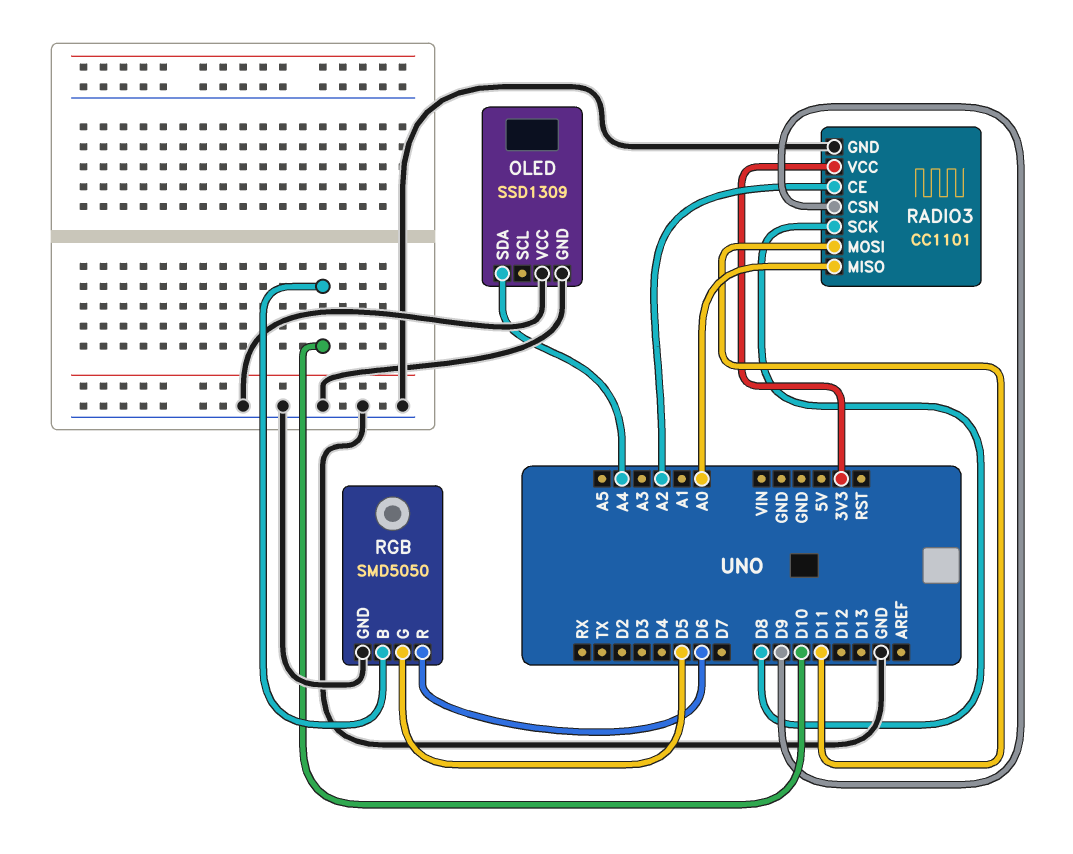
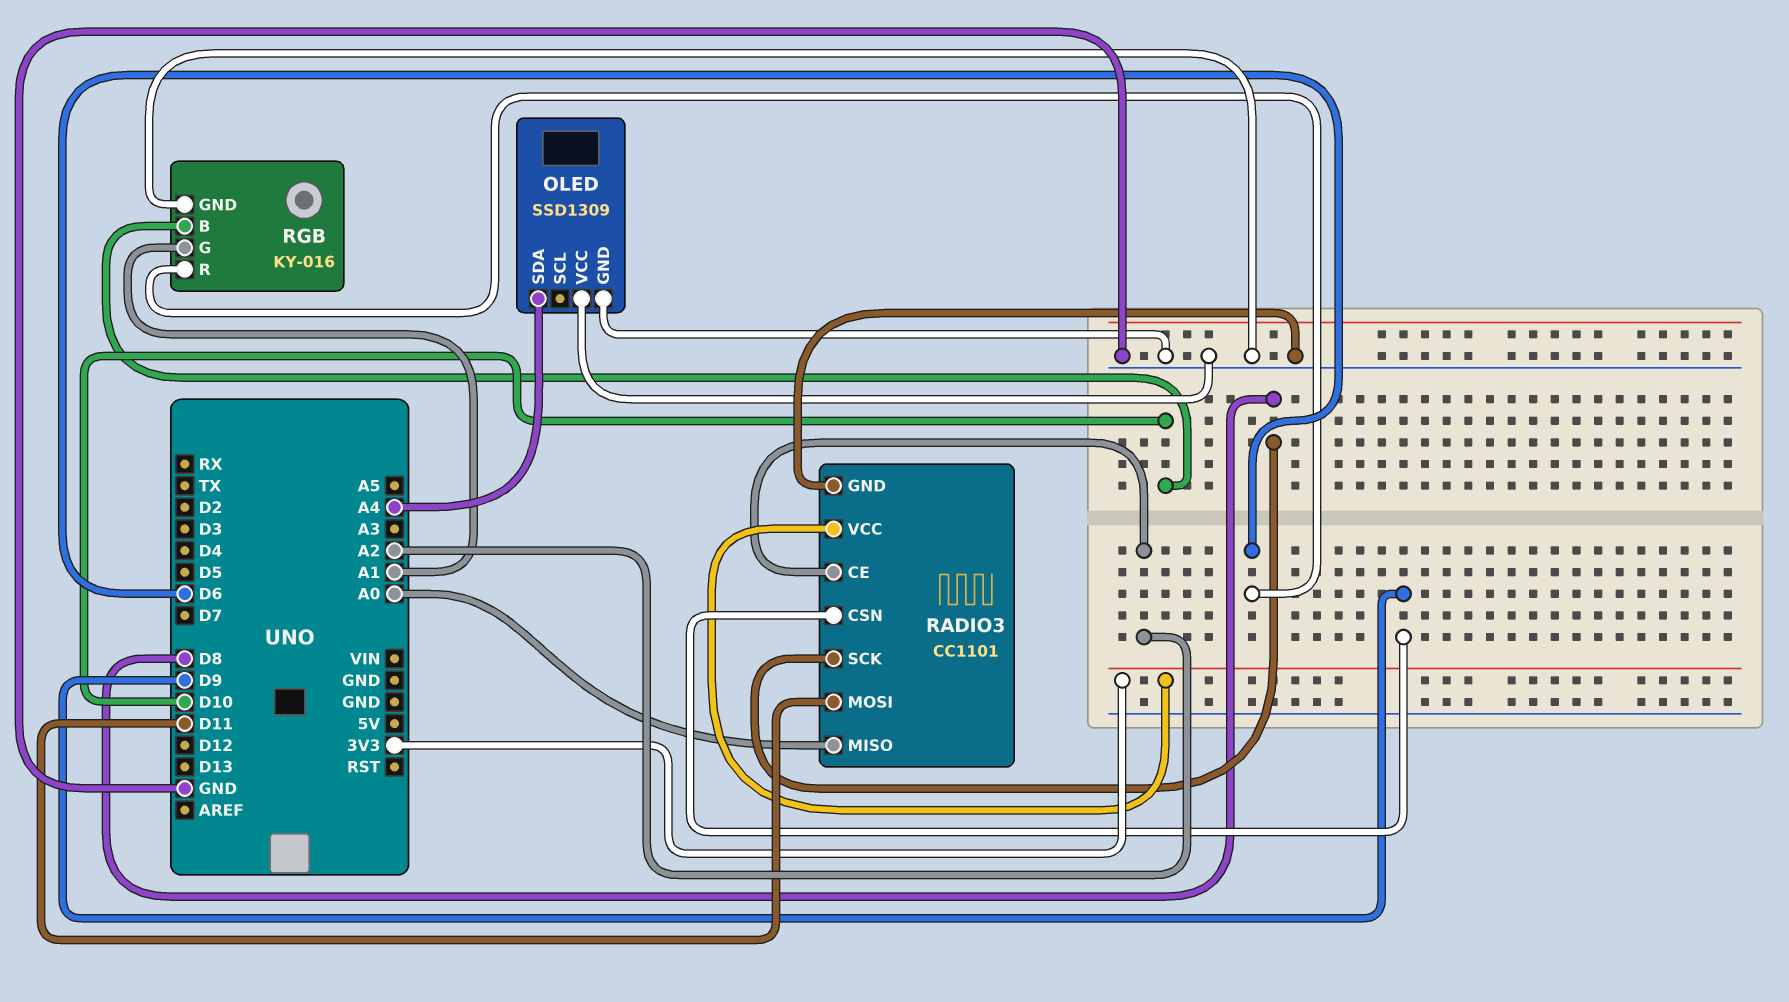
RGB: SMD5050 -> KY-016
RGB pin G: D5 -> A1

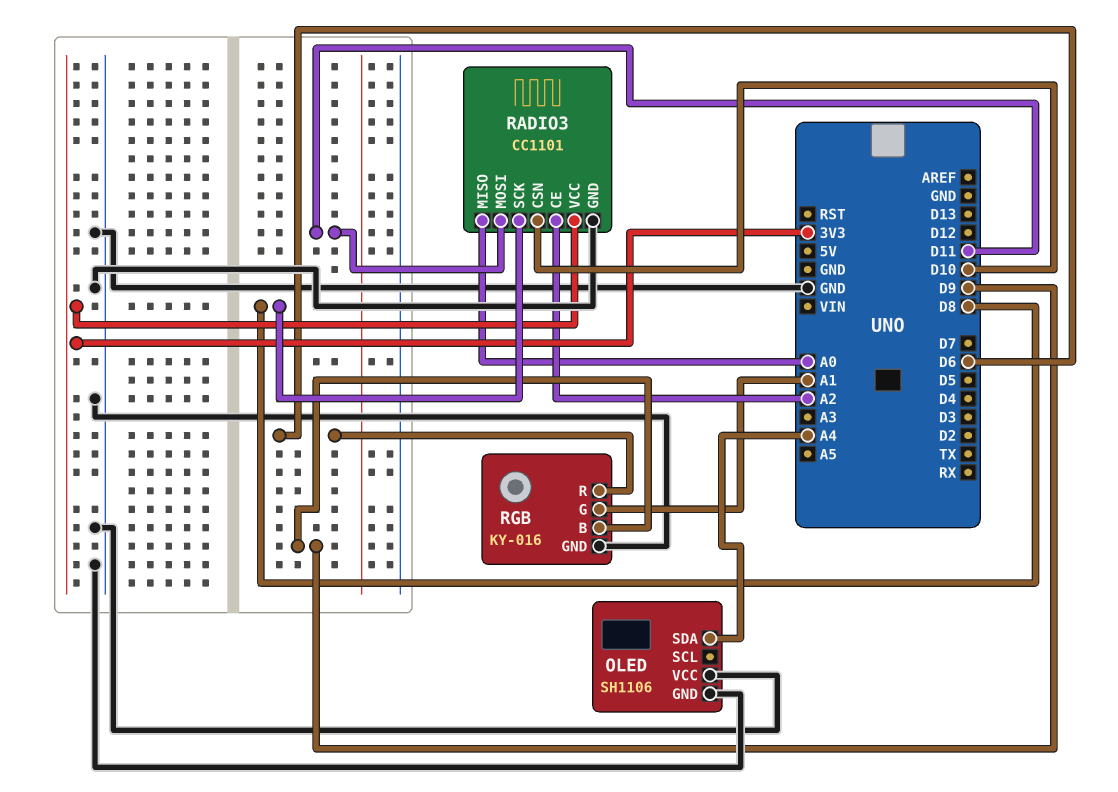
OLED: SSD1309 -> SH1106
RADIO3 pin CSN: D9 -> D10
RGB pin B: D10 -> D9

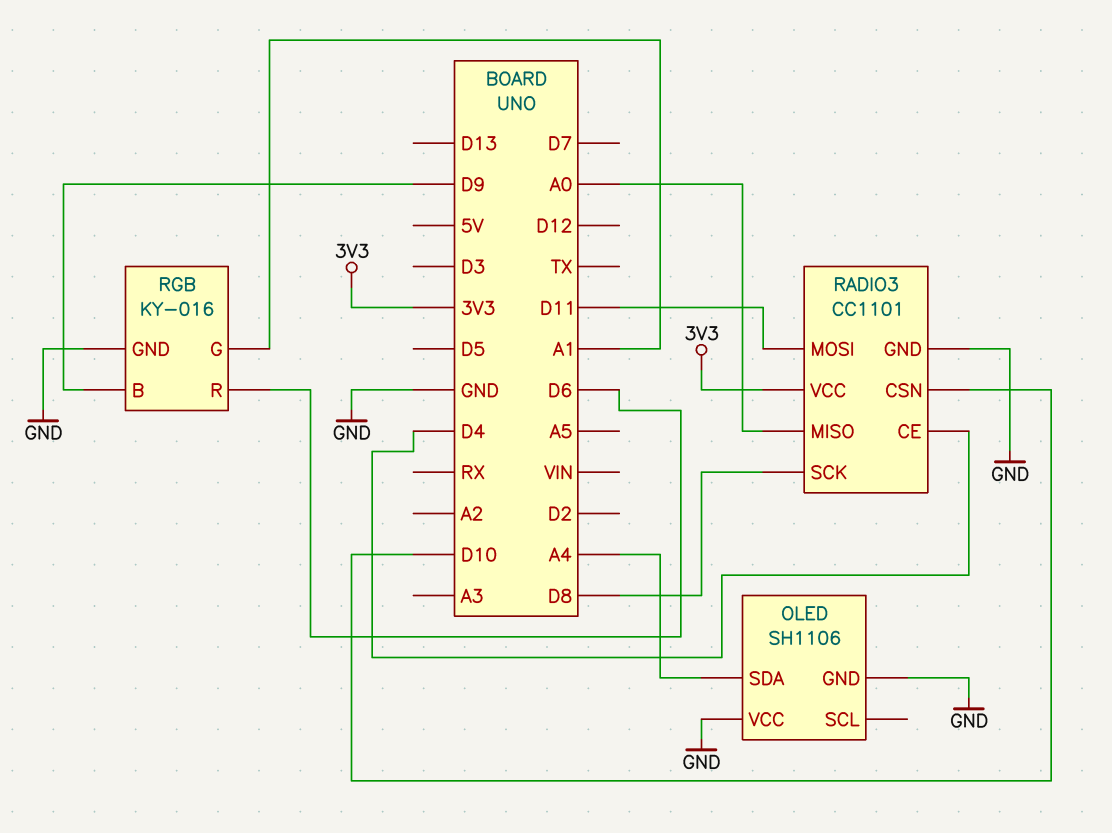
RADIO3 pin CE: A2 -> D4

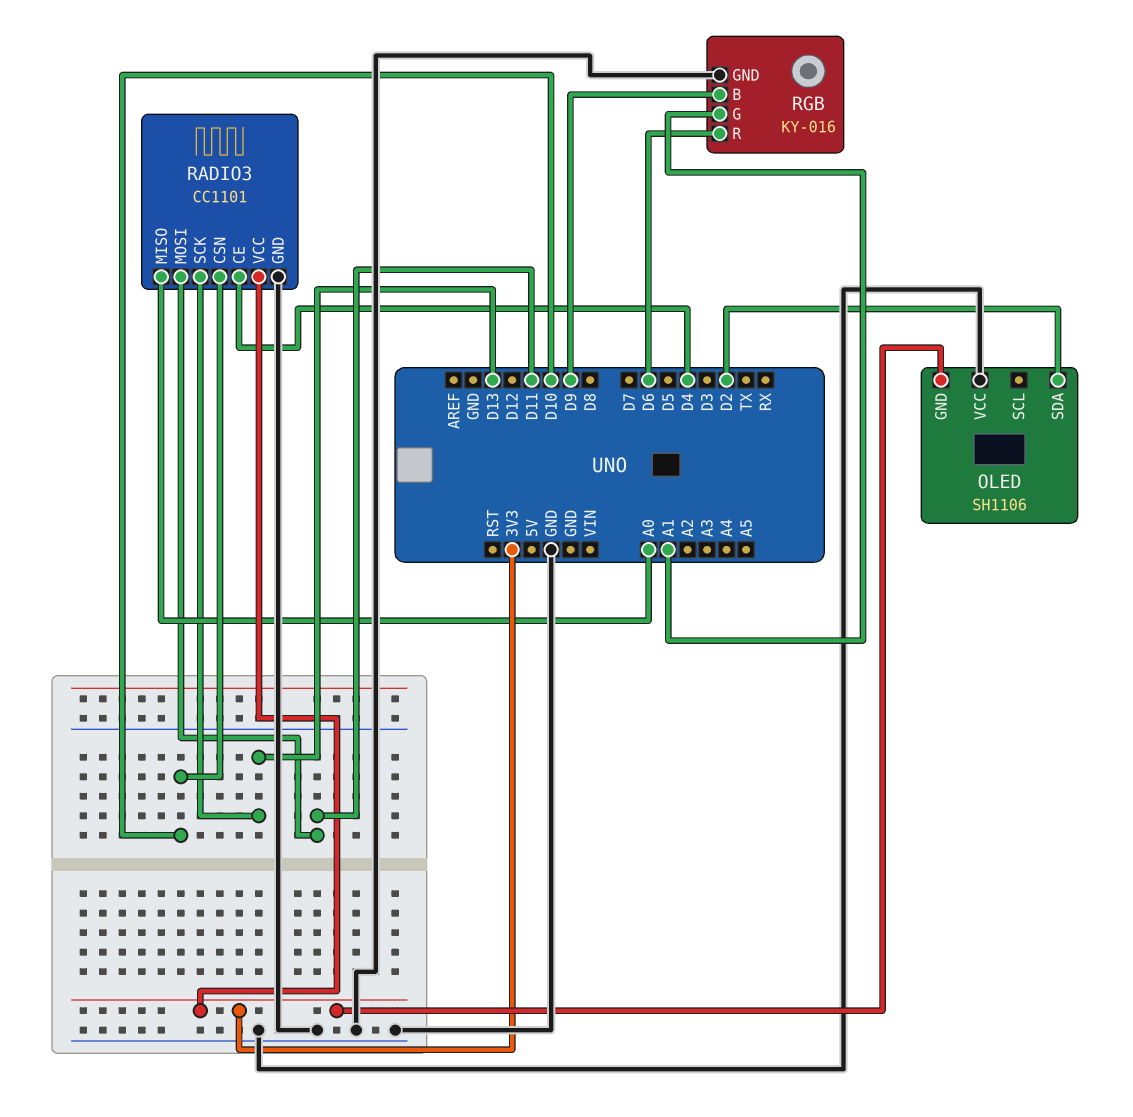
OLED pin GND: GND -> 3V3
OLED pin SDA: A4 -> D2
RADIO3 pin SCK: D8 -> D13

